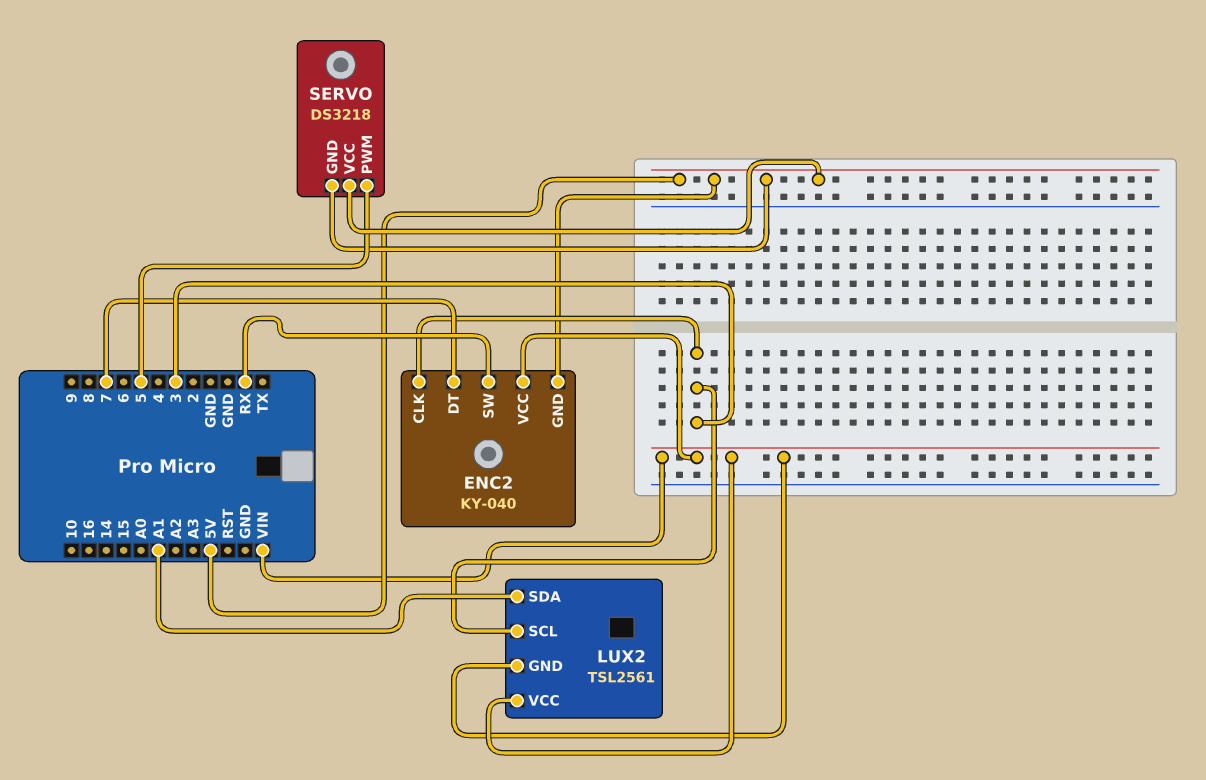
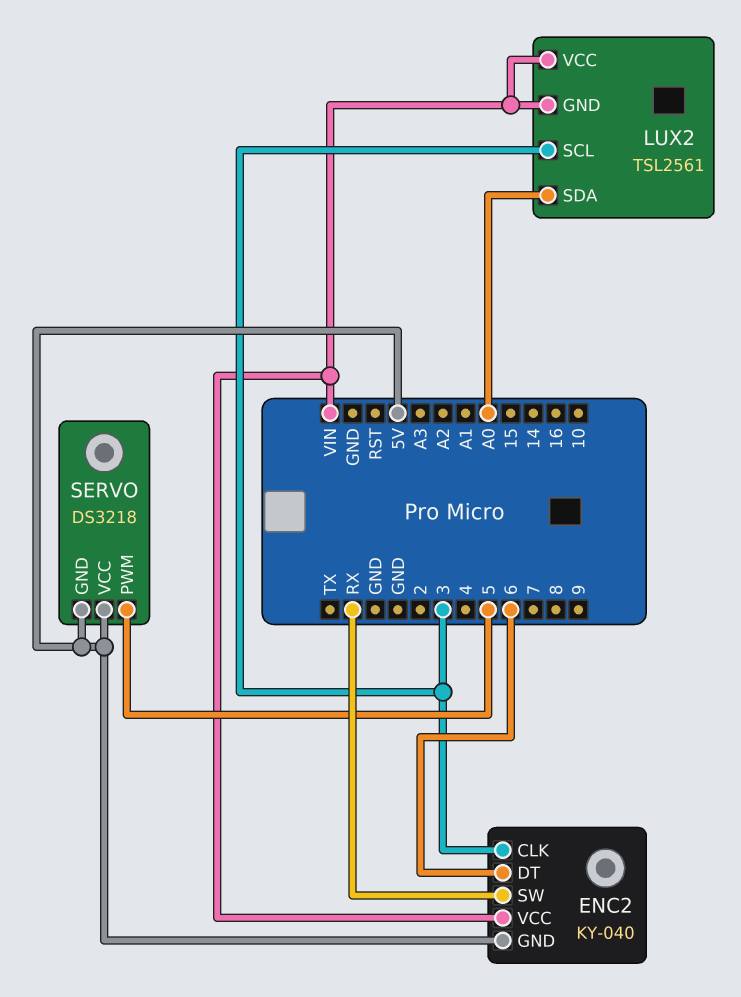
ENC2 pin DT: 7 -> 6
LUX2 pin SDA: A1 -> A0

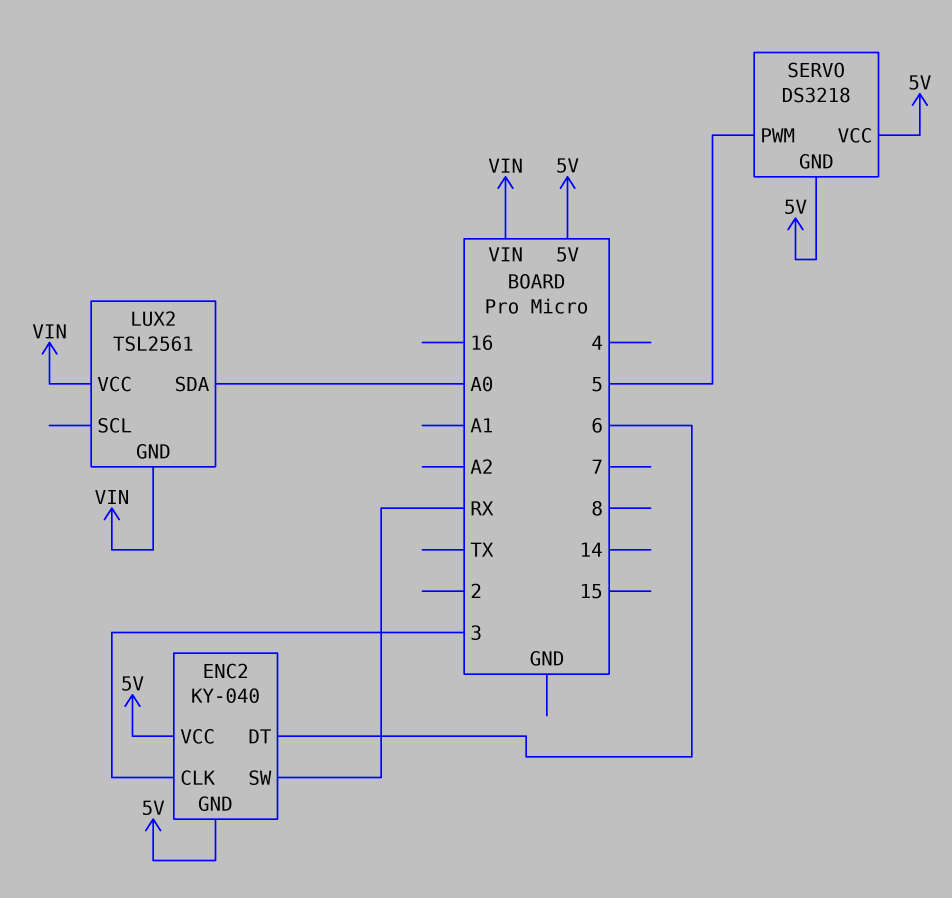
ENC2 pin VCC: VIN -> 5V
LUX2 pin SCL: 3 -> none

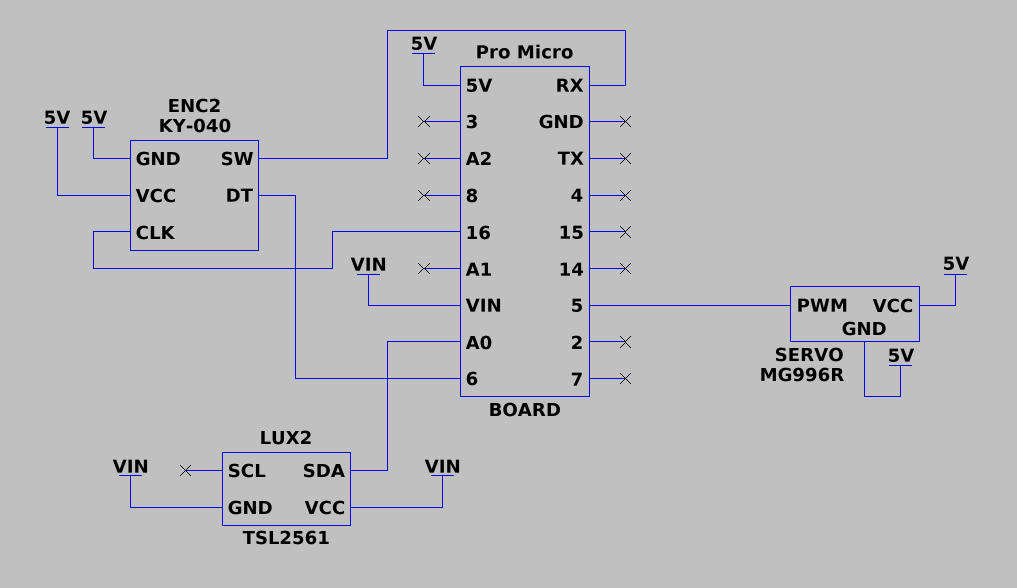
ENC2 pin CLK: 3 -> 16
SERVO: DS3218 -> MG996R

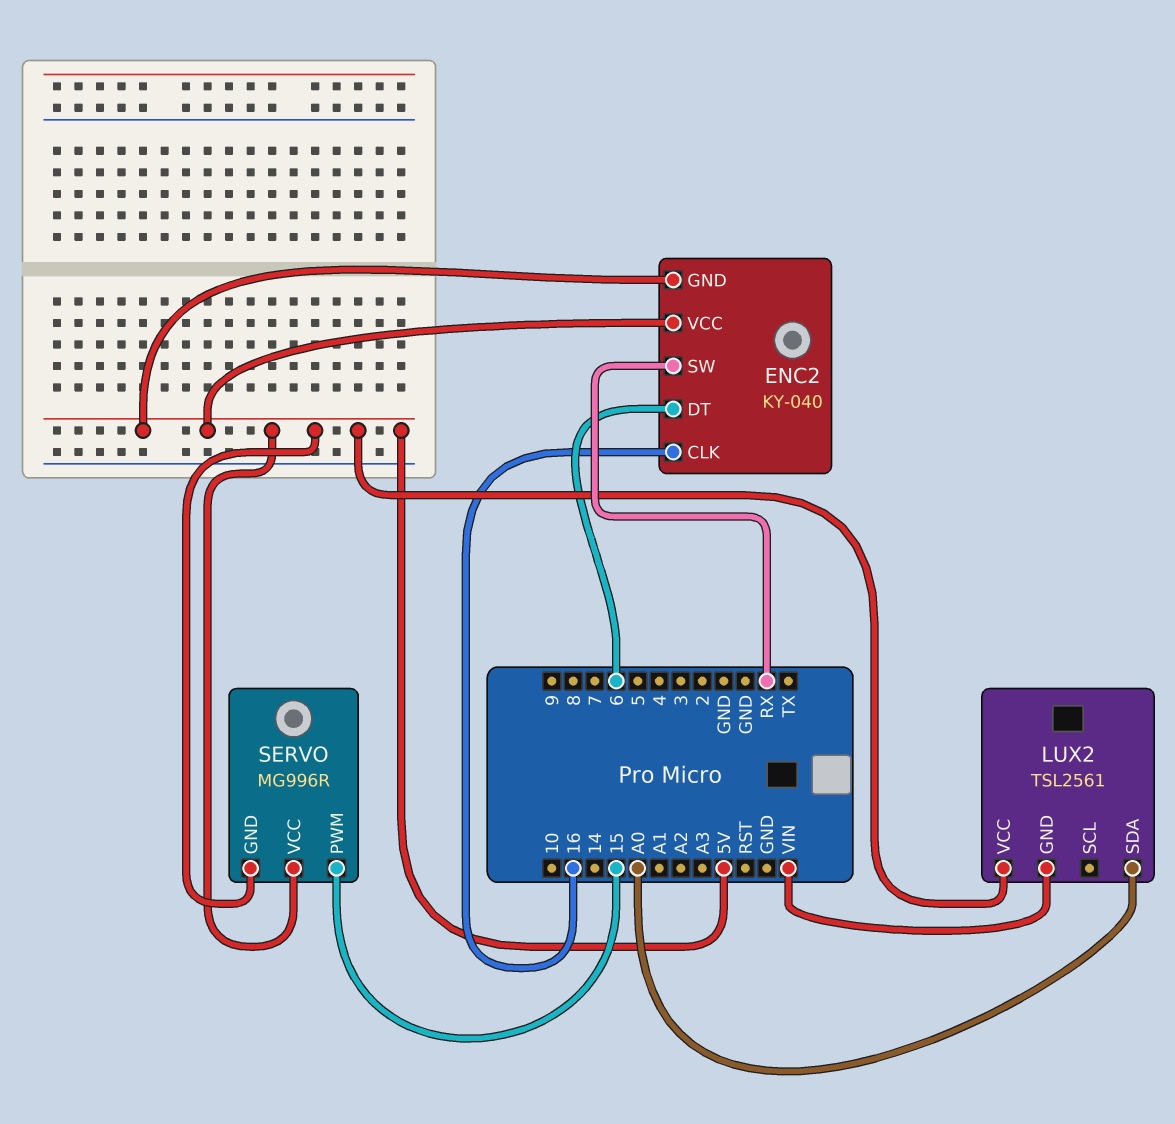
LUX2 pin VCC: VIN -> 5V
SERVO pin PWM: 5 -> 15

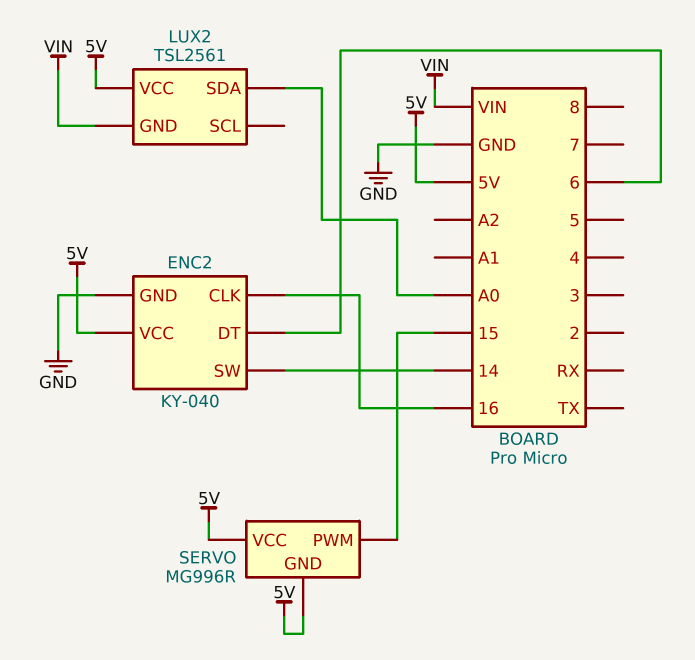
ENC2 pin GND: 5V -> GND
ENC2 pin SW: RX -> 14

